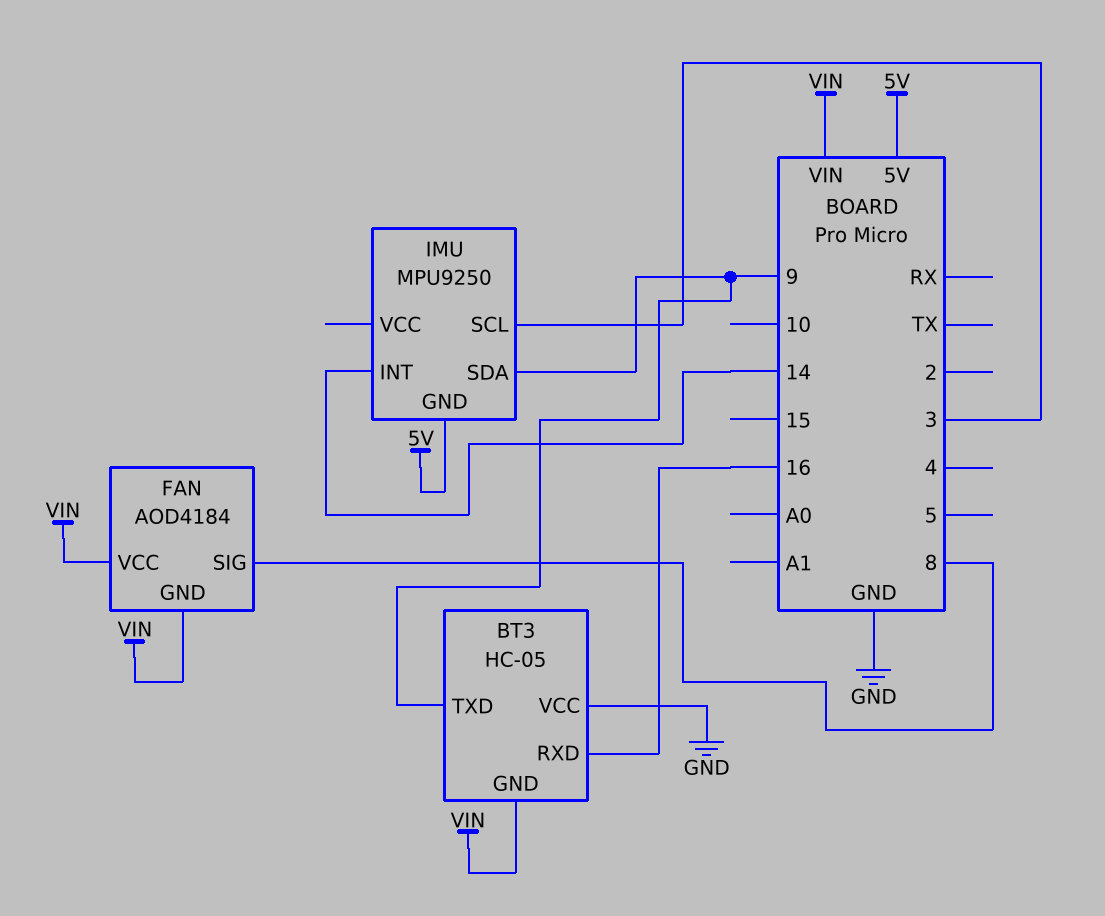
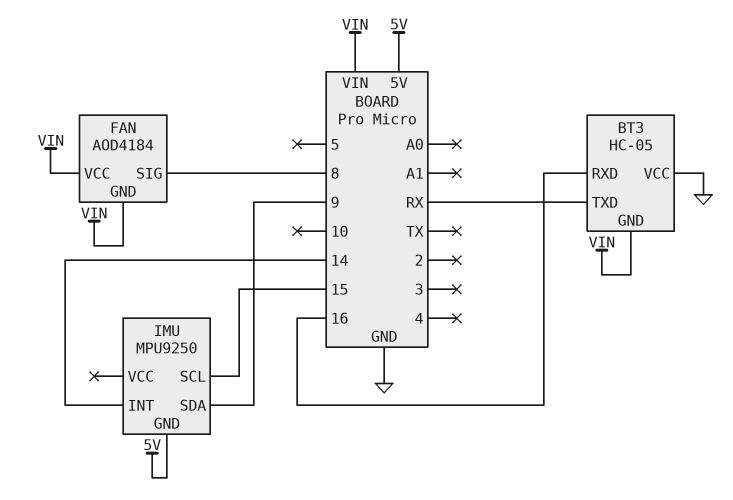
BT3 pin TXD: 9 -> RX
IMU pin SCL: 3 -> 15

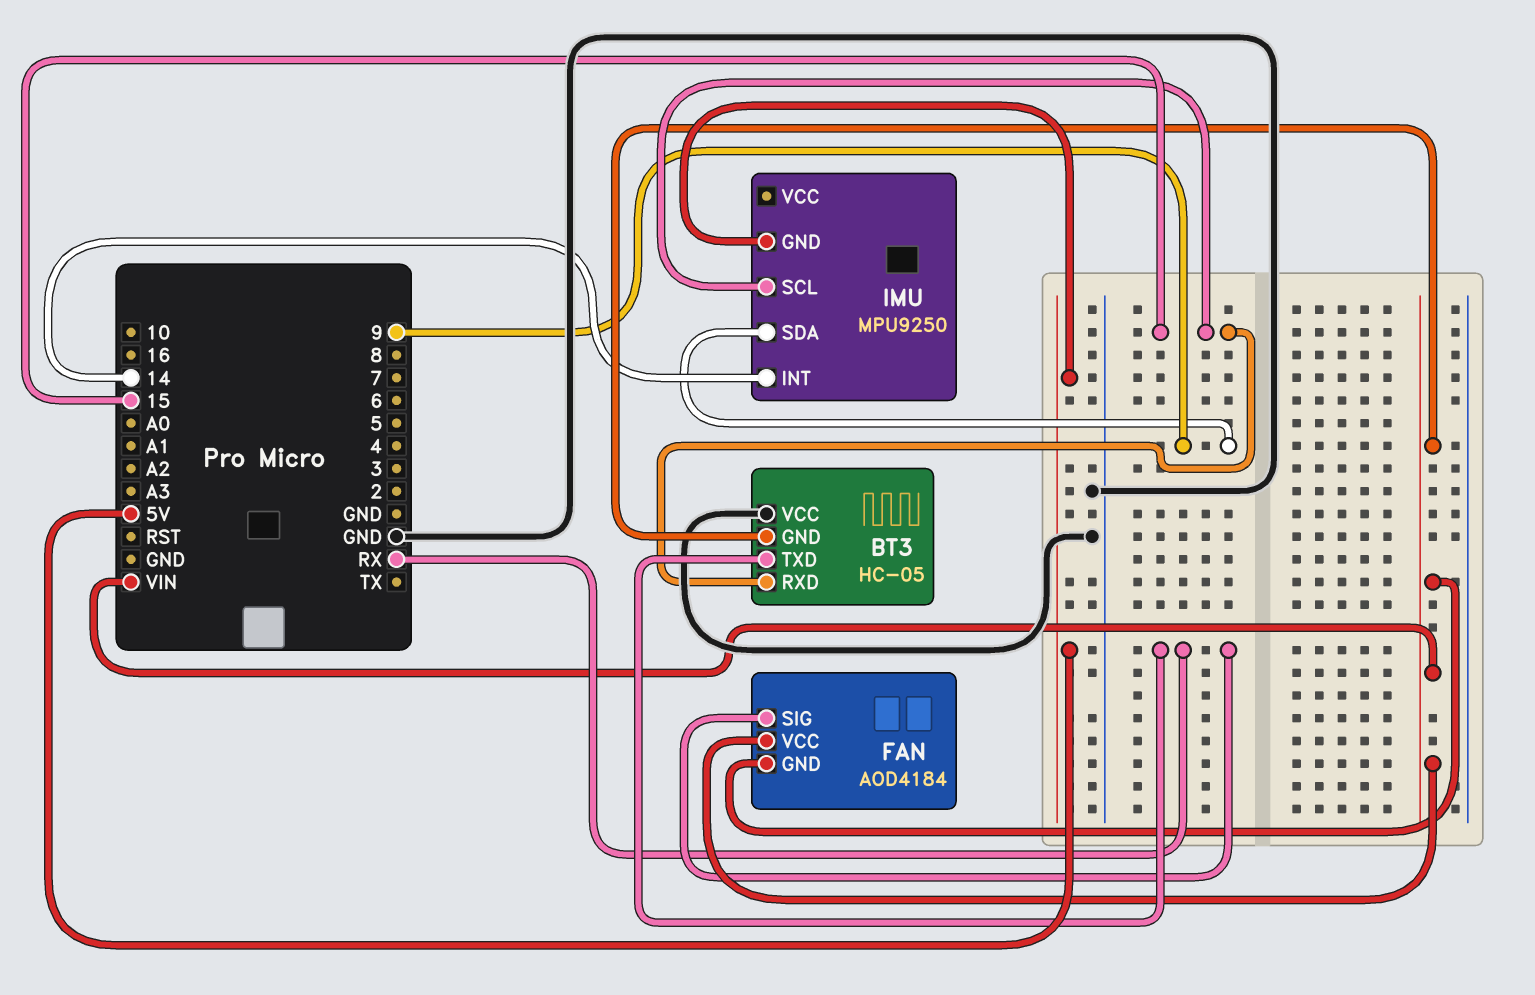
BT3 pin RXD: 16 -> 15
FAN pin SIG: 8 -> RX

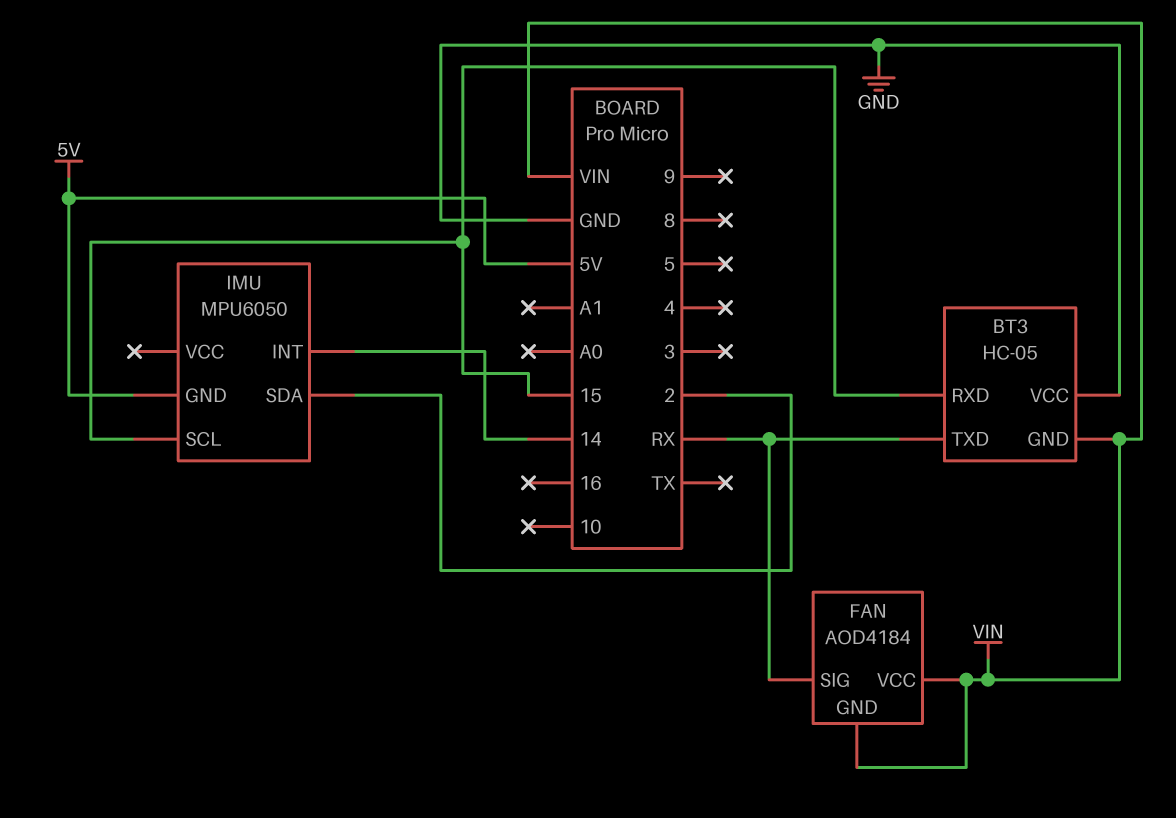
IMU: MPU9250 -> MPU6050
IMU pin SDA: 9 -> 2

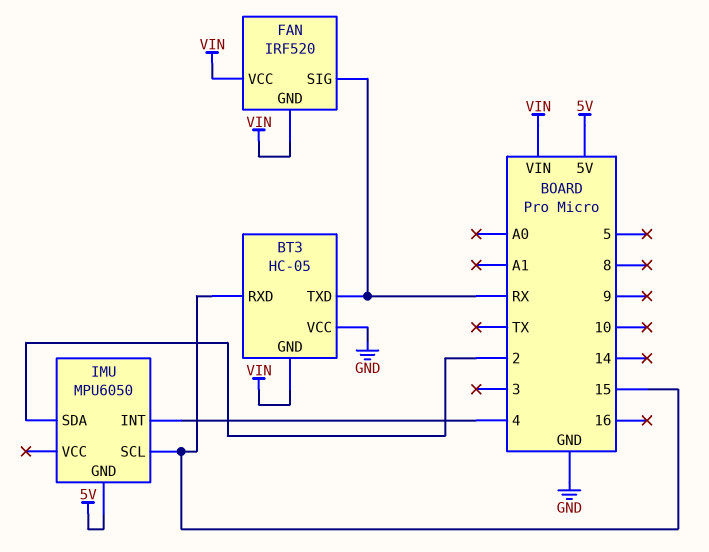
FAN: AOD4184 -> IRF520
IMU pin INT: 14 -> 4

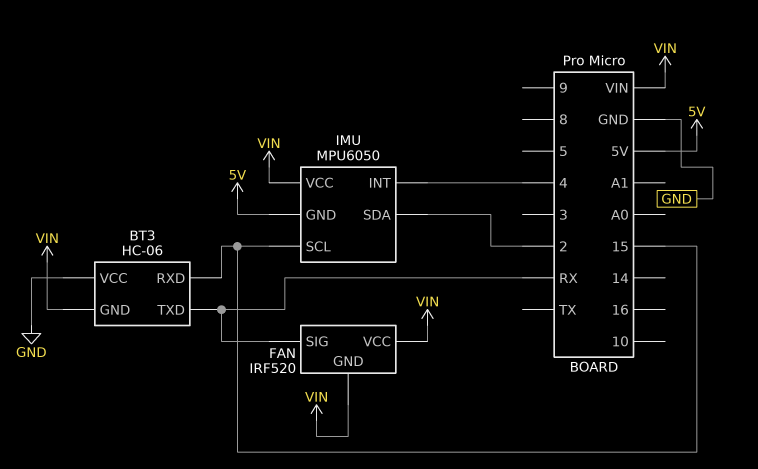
BT3: HC-05 -> HC-06
IMU pin VCC: none -> VIN

